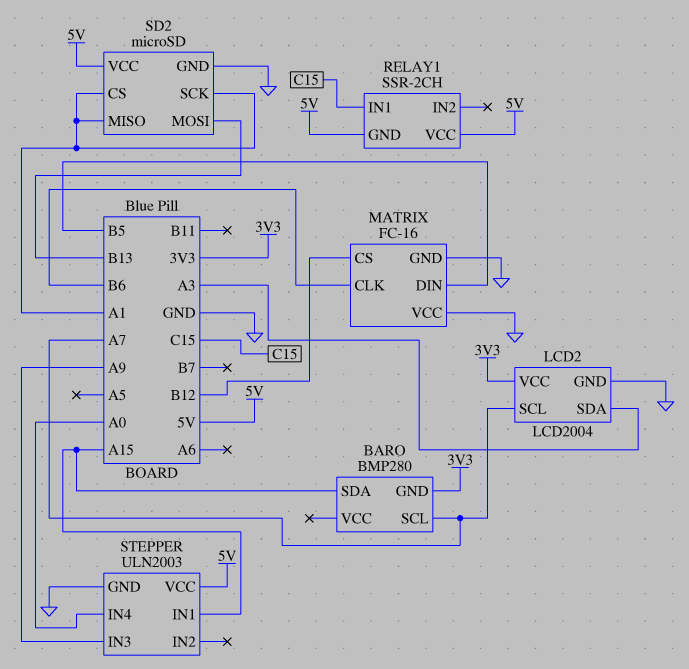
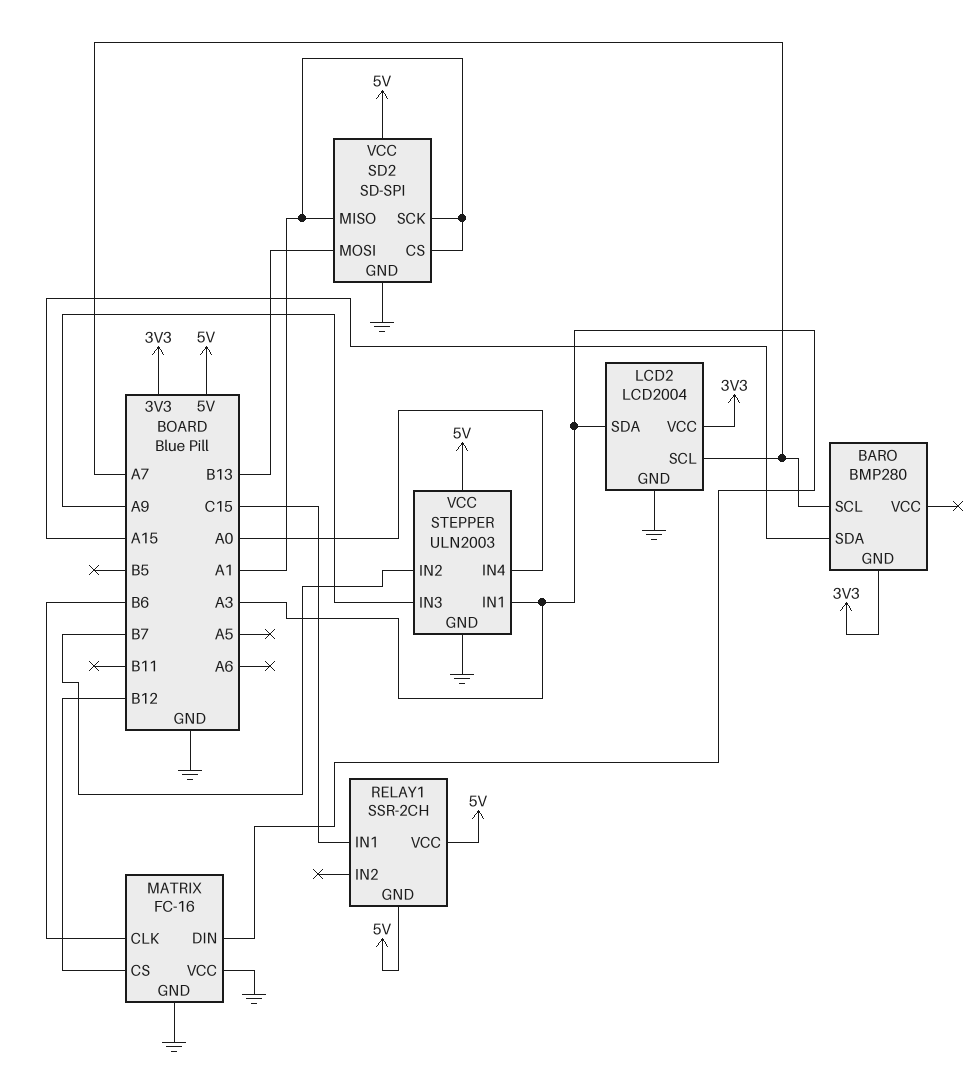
MATRIX pin DIN: B5 -> A3
SD2: microSD -> SD-SPI
STEPPER pin IN1: A15 -> A3
STEPPER pin IN2: none -> B7

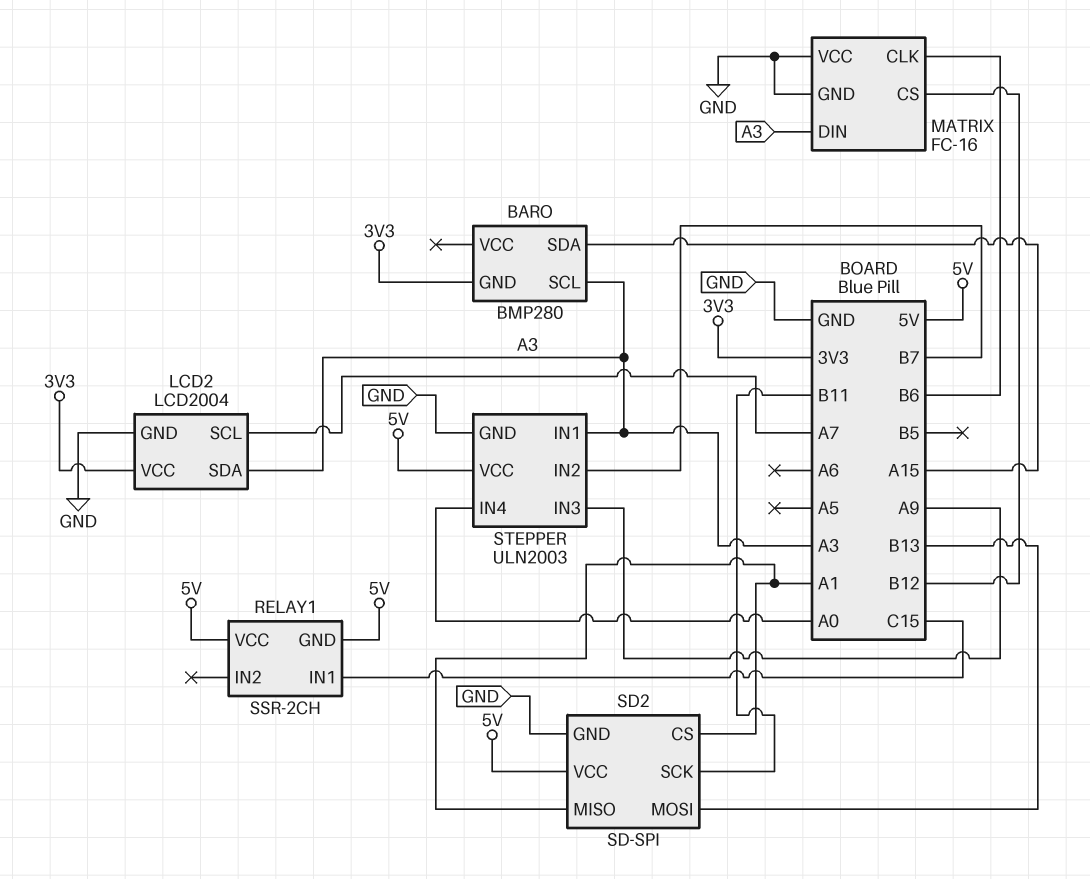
BARO pin SCL: A7 -> A3
SD2 pin SCK: A1 -> B11

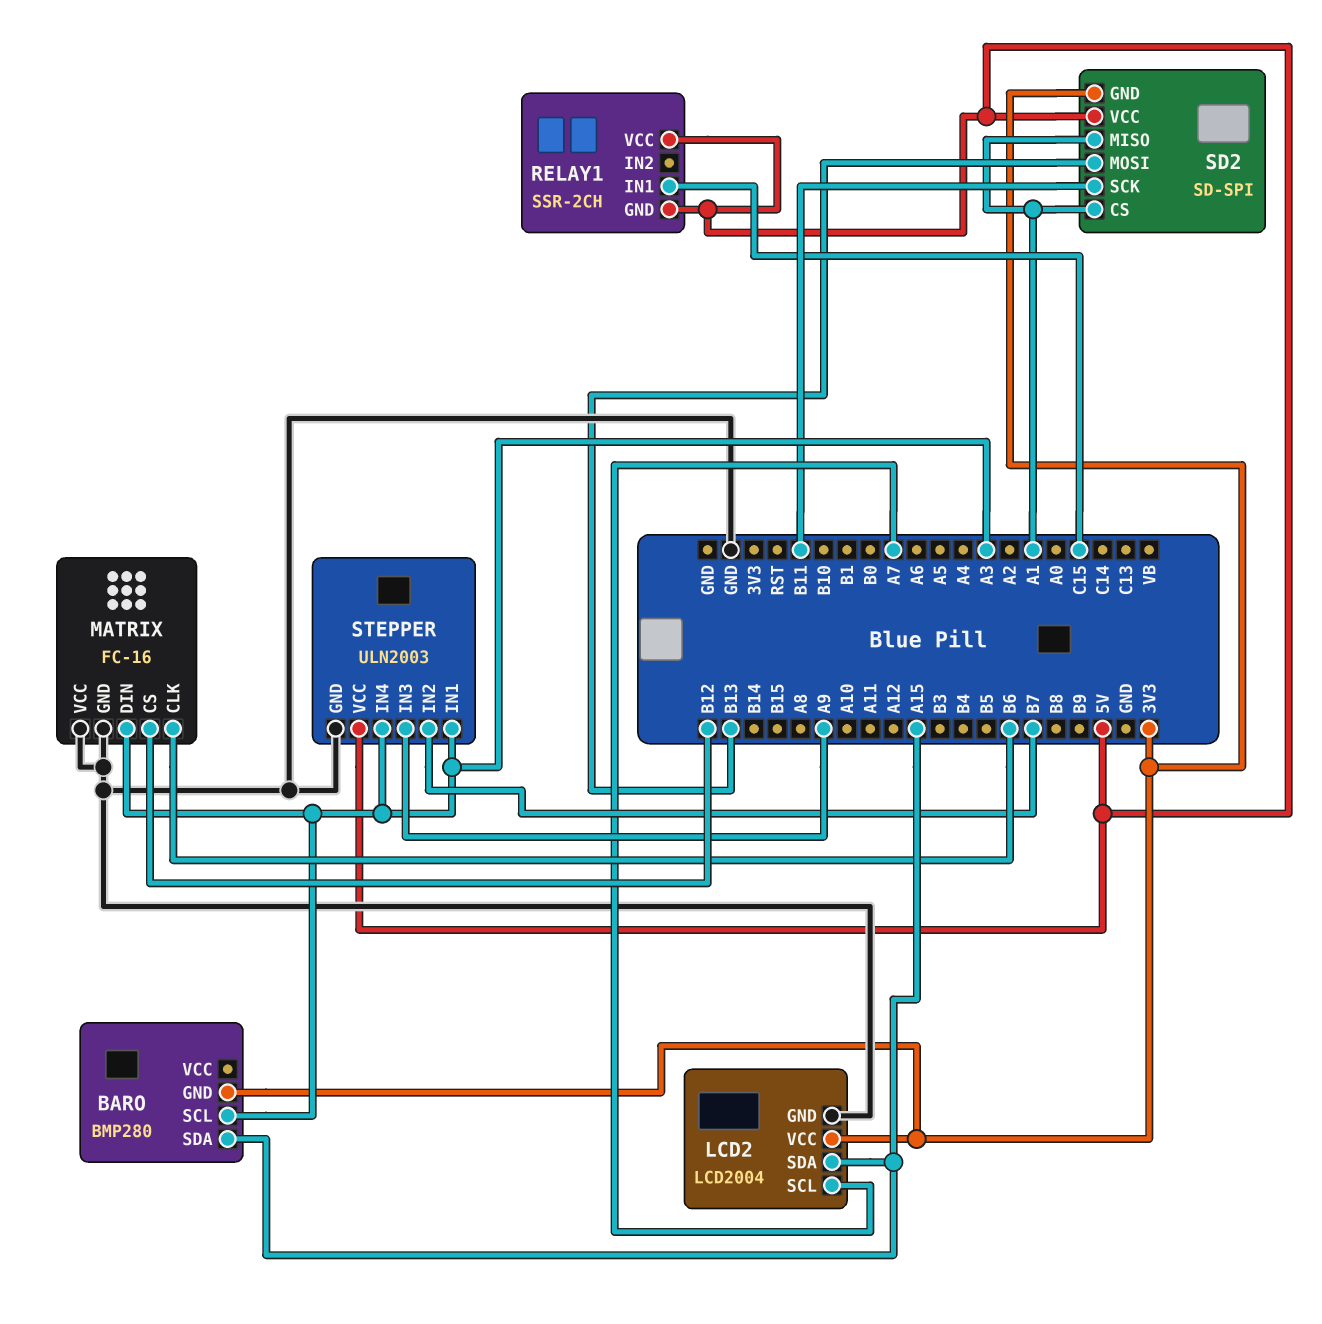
LCD2 pin SDA: A3 -> A15
SD2 pin GND: GND -> 3V3
STEPPER pin IN4: A0 -> A3

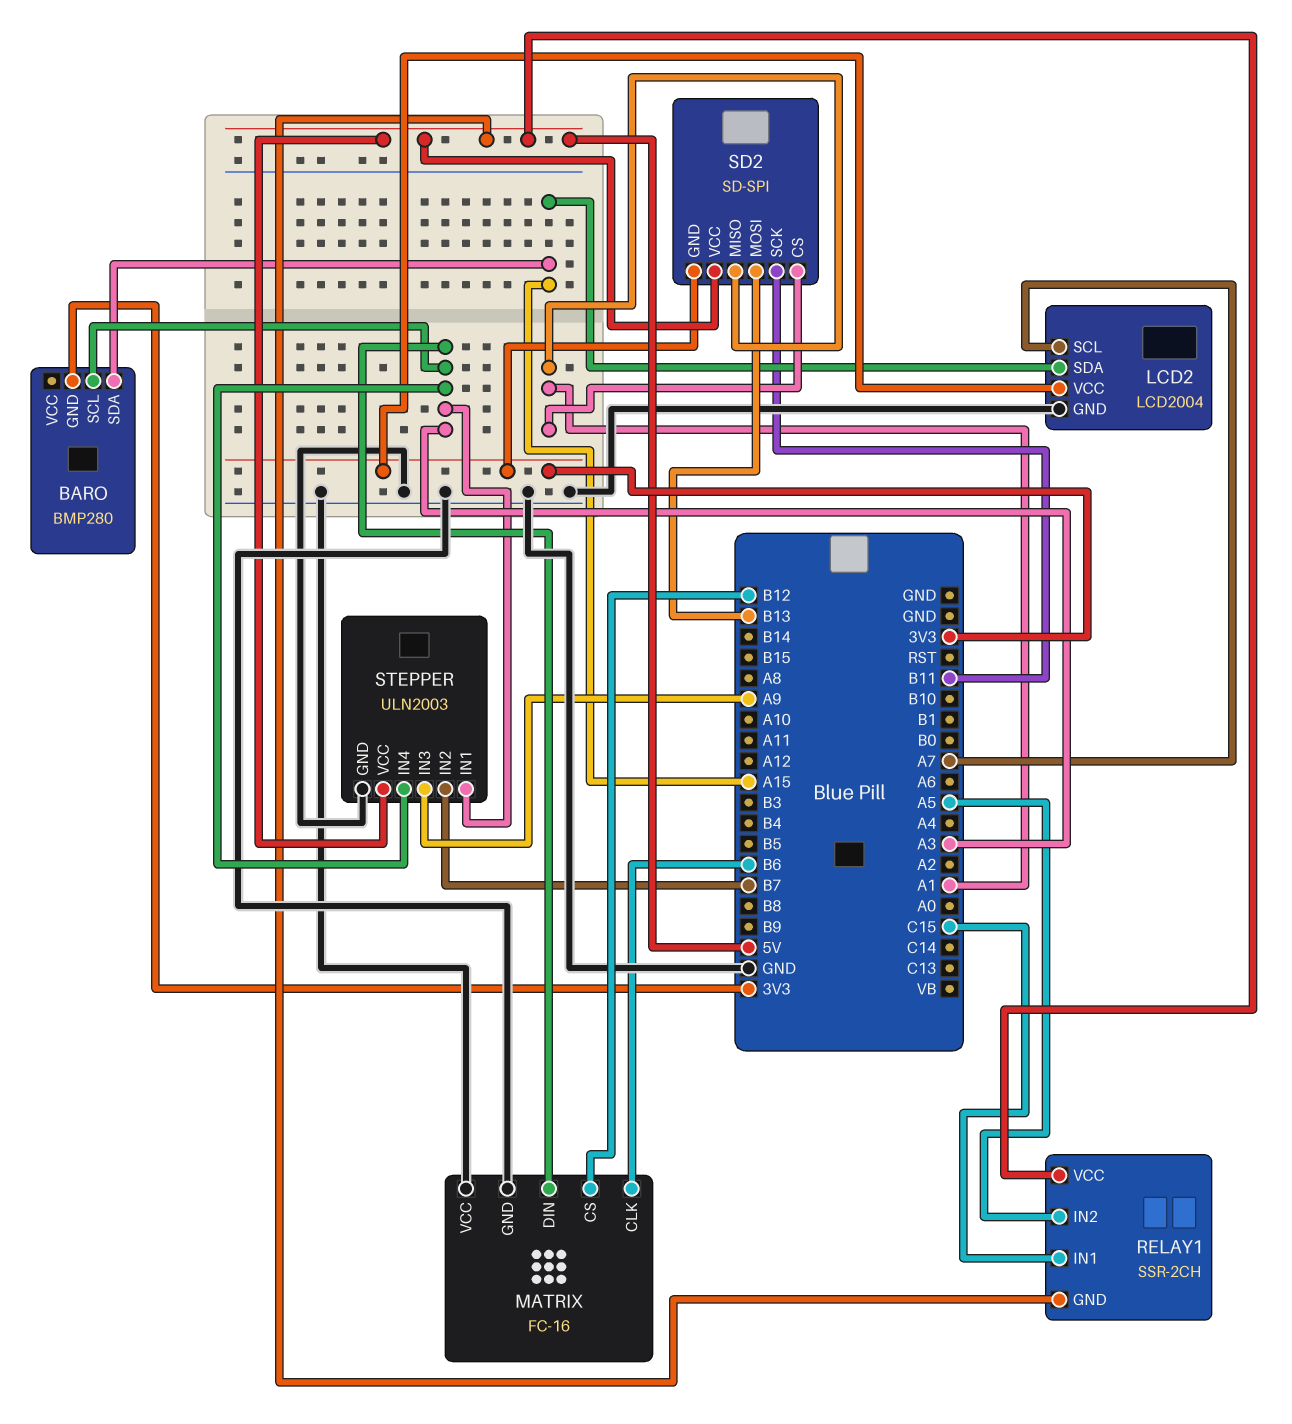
RELAY1 pin IN2: none -> A5

